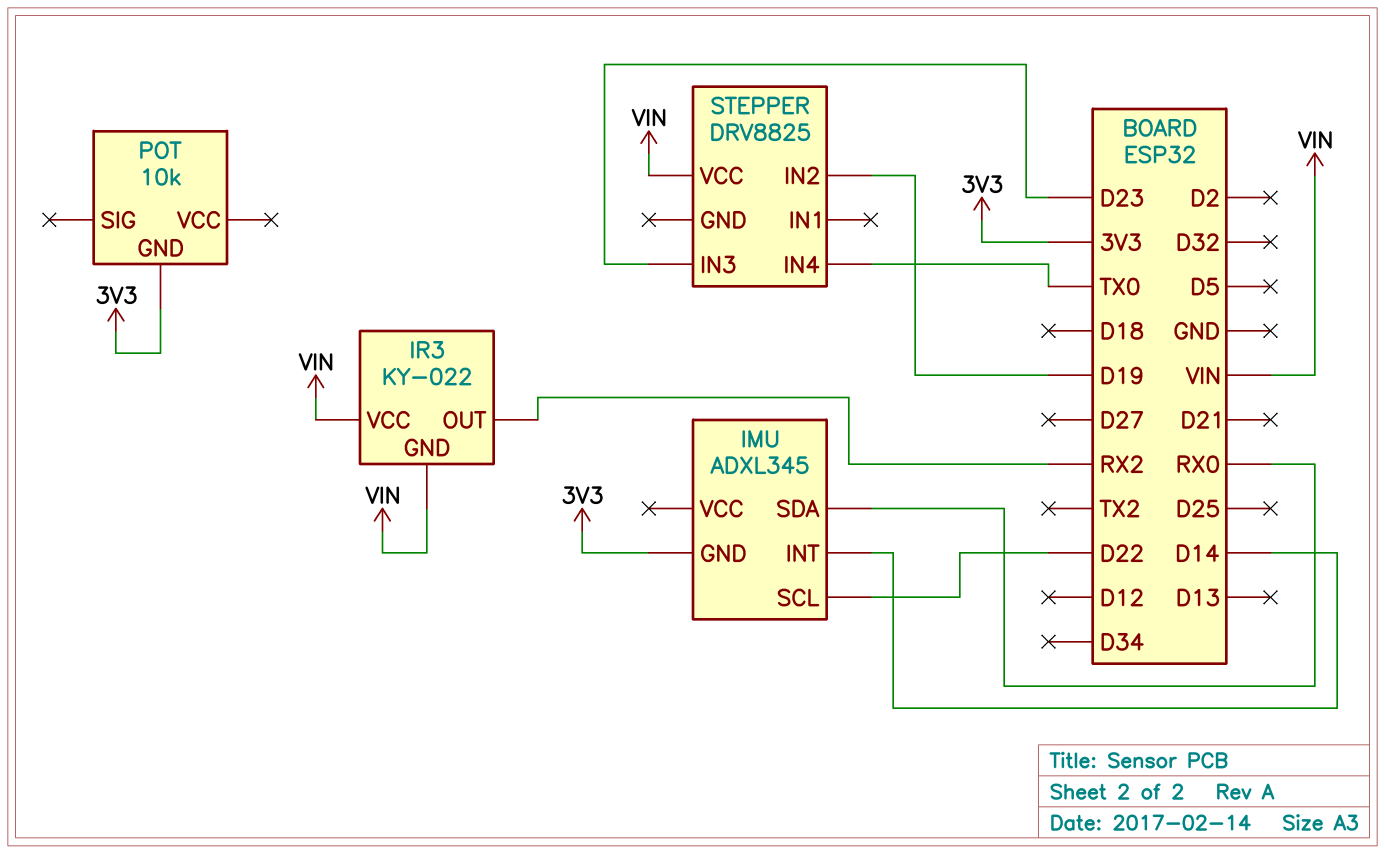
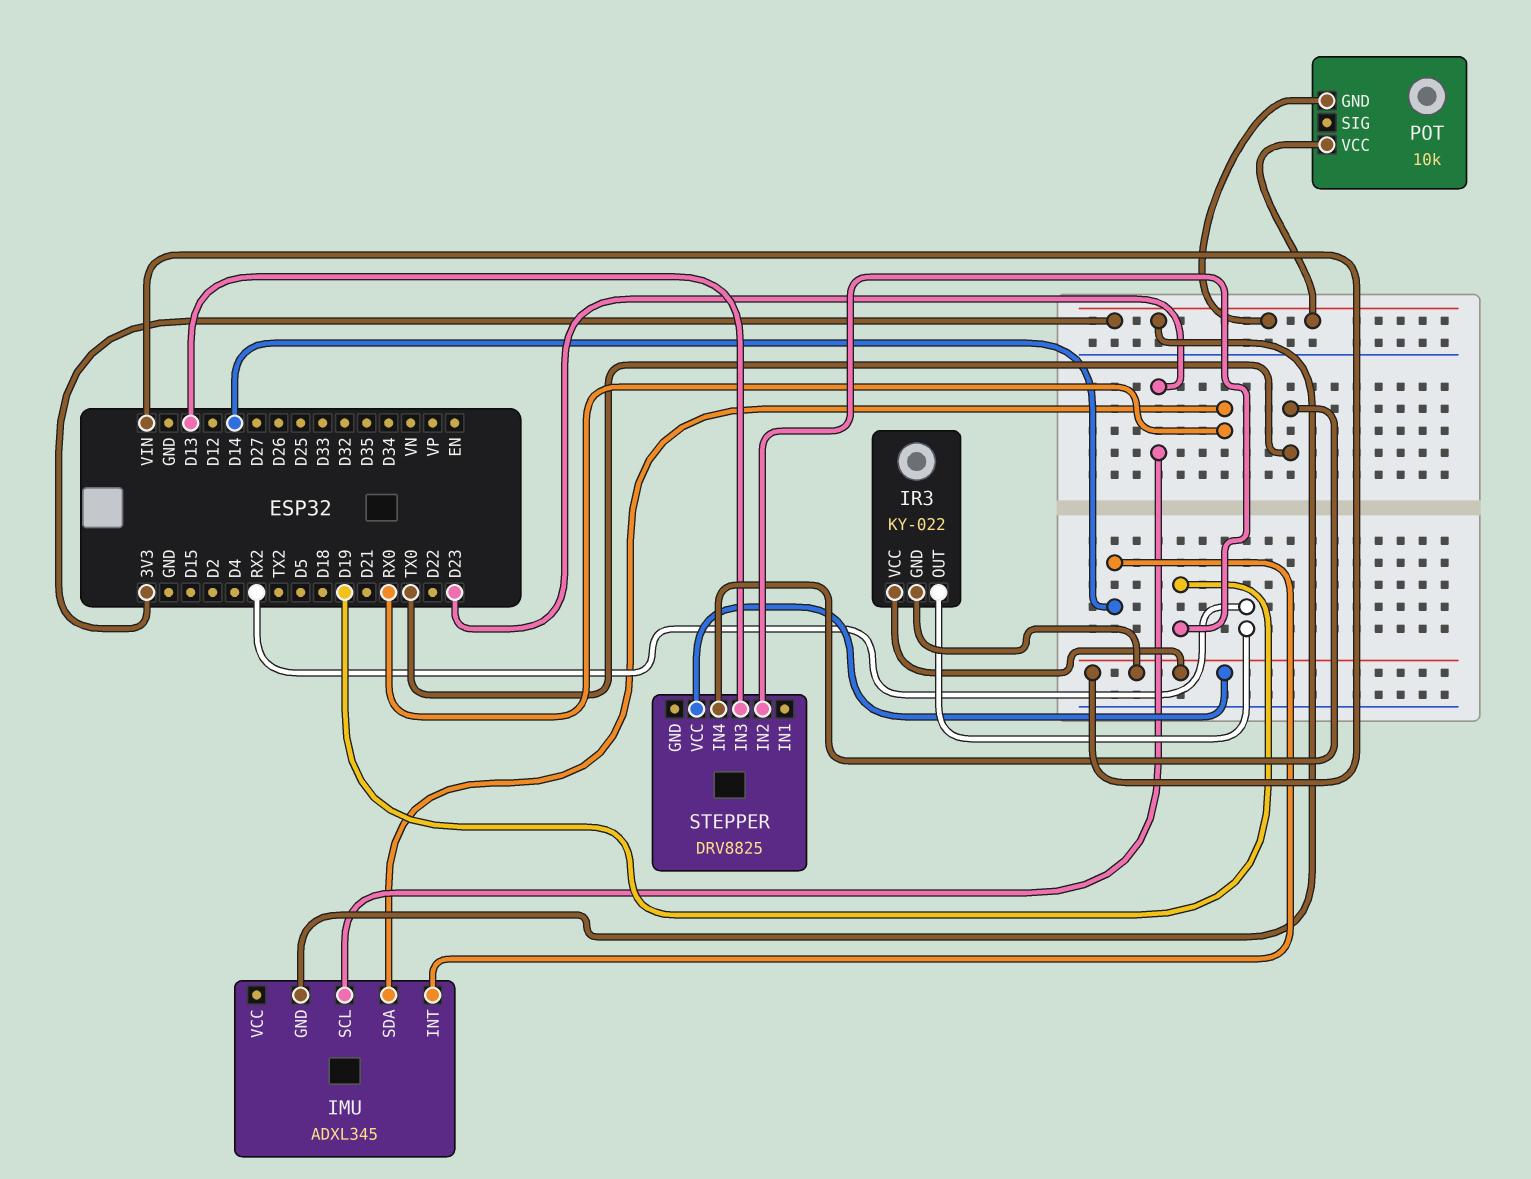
IMU pin SCL: D22 -> D23
POT pin VCC: none -> 3V3
STEPPER pin IN3: D23 -> D13

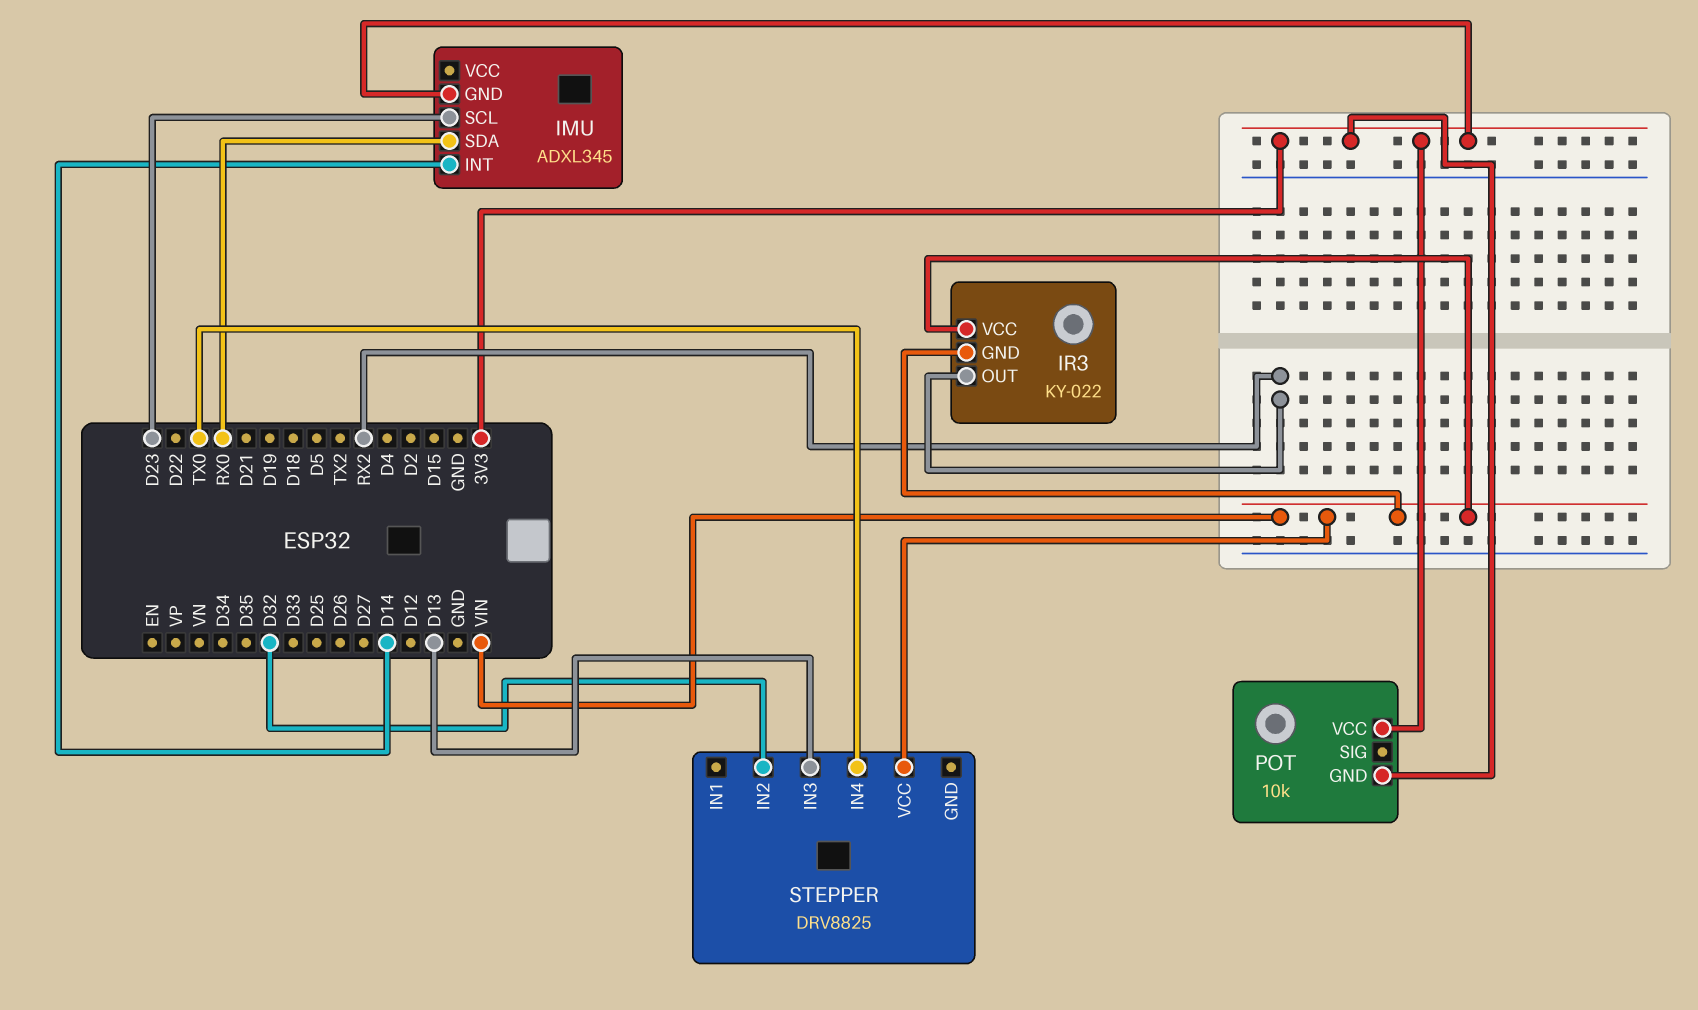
STEPPER pin IN2: D19 -> D32

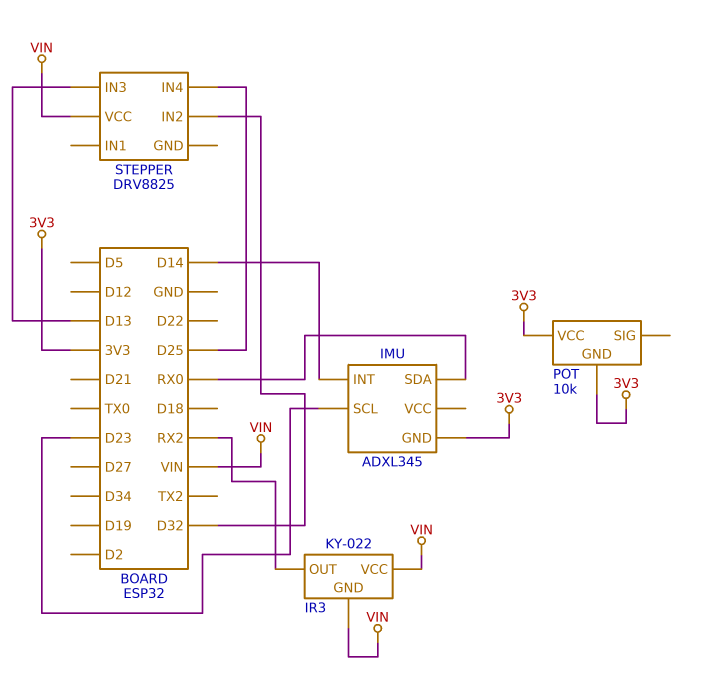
STEPPER pin IN4: TX0 -> D25

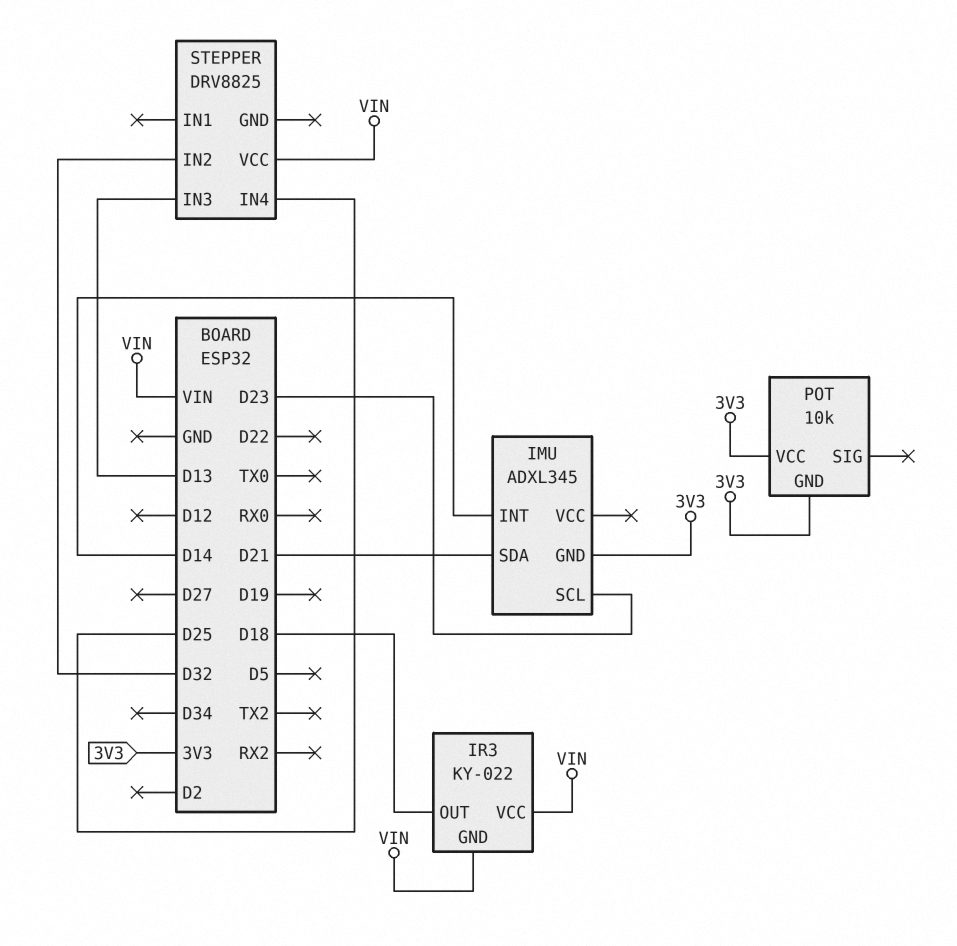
IMU pin SDA: RX0 -> D21
IR3 pin OUT: RX2 -> D18

